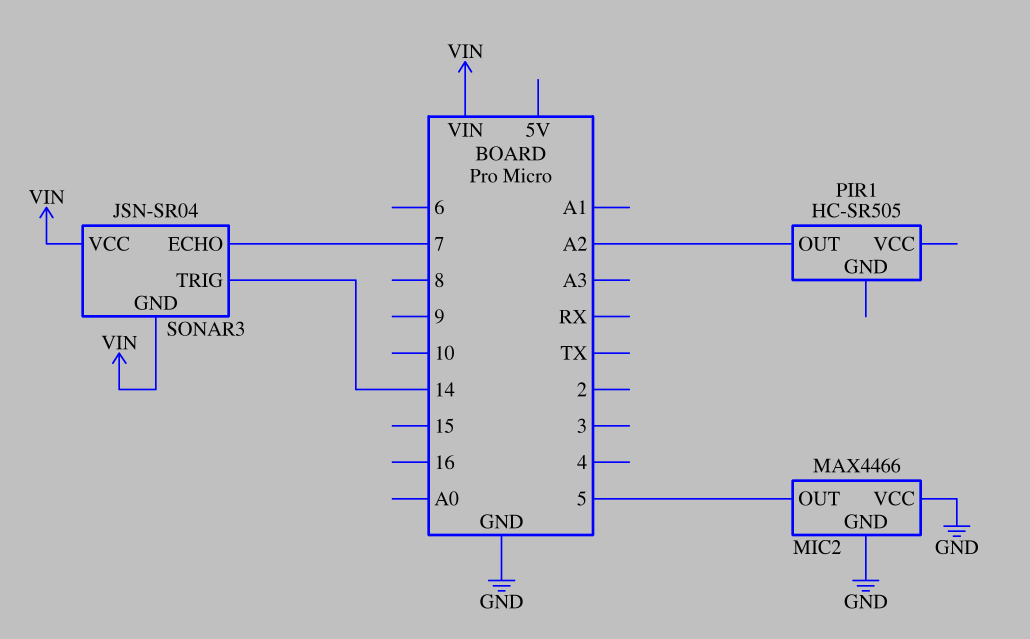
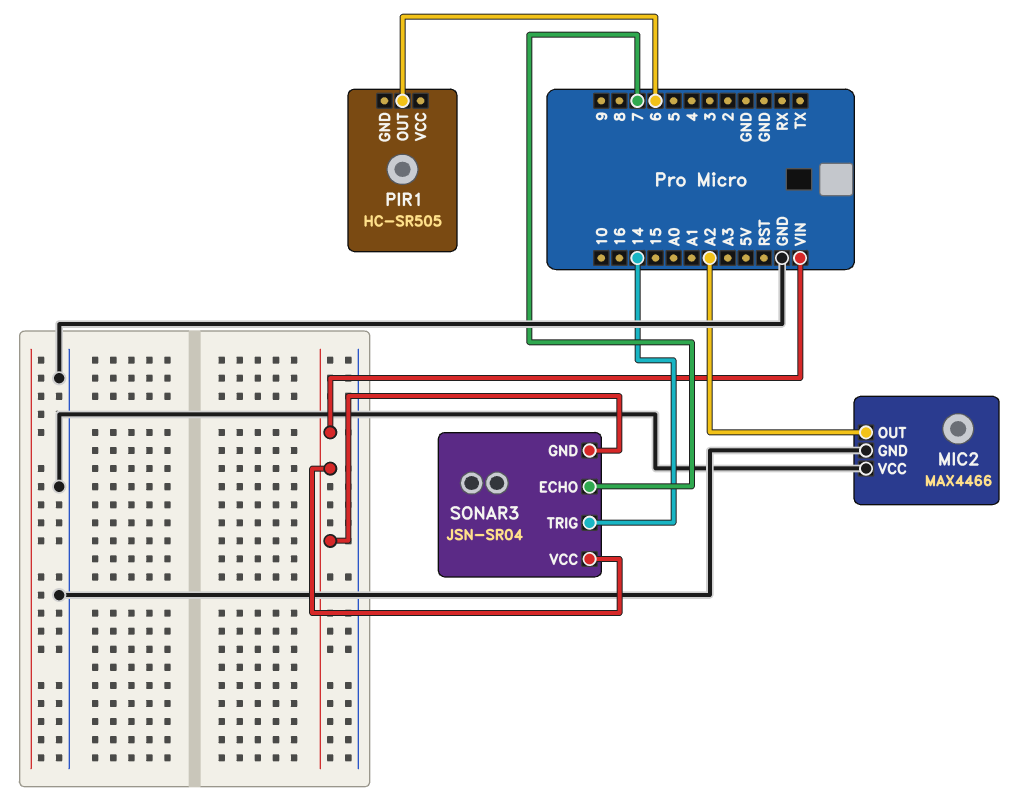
MIC2 pin OUT: 5 -> A2
PIR1 pin OUT: A2 -> 6

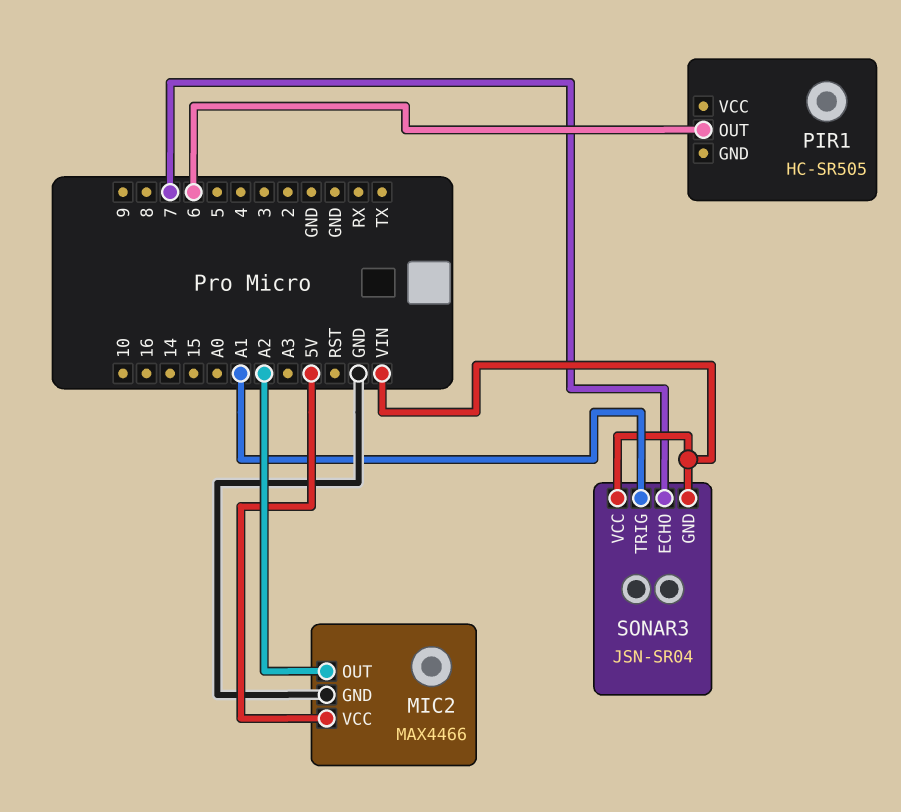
MIC2 pin VCC: GND -> 5V
SONAR3 pin TRIG: 14 -> A1

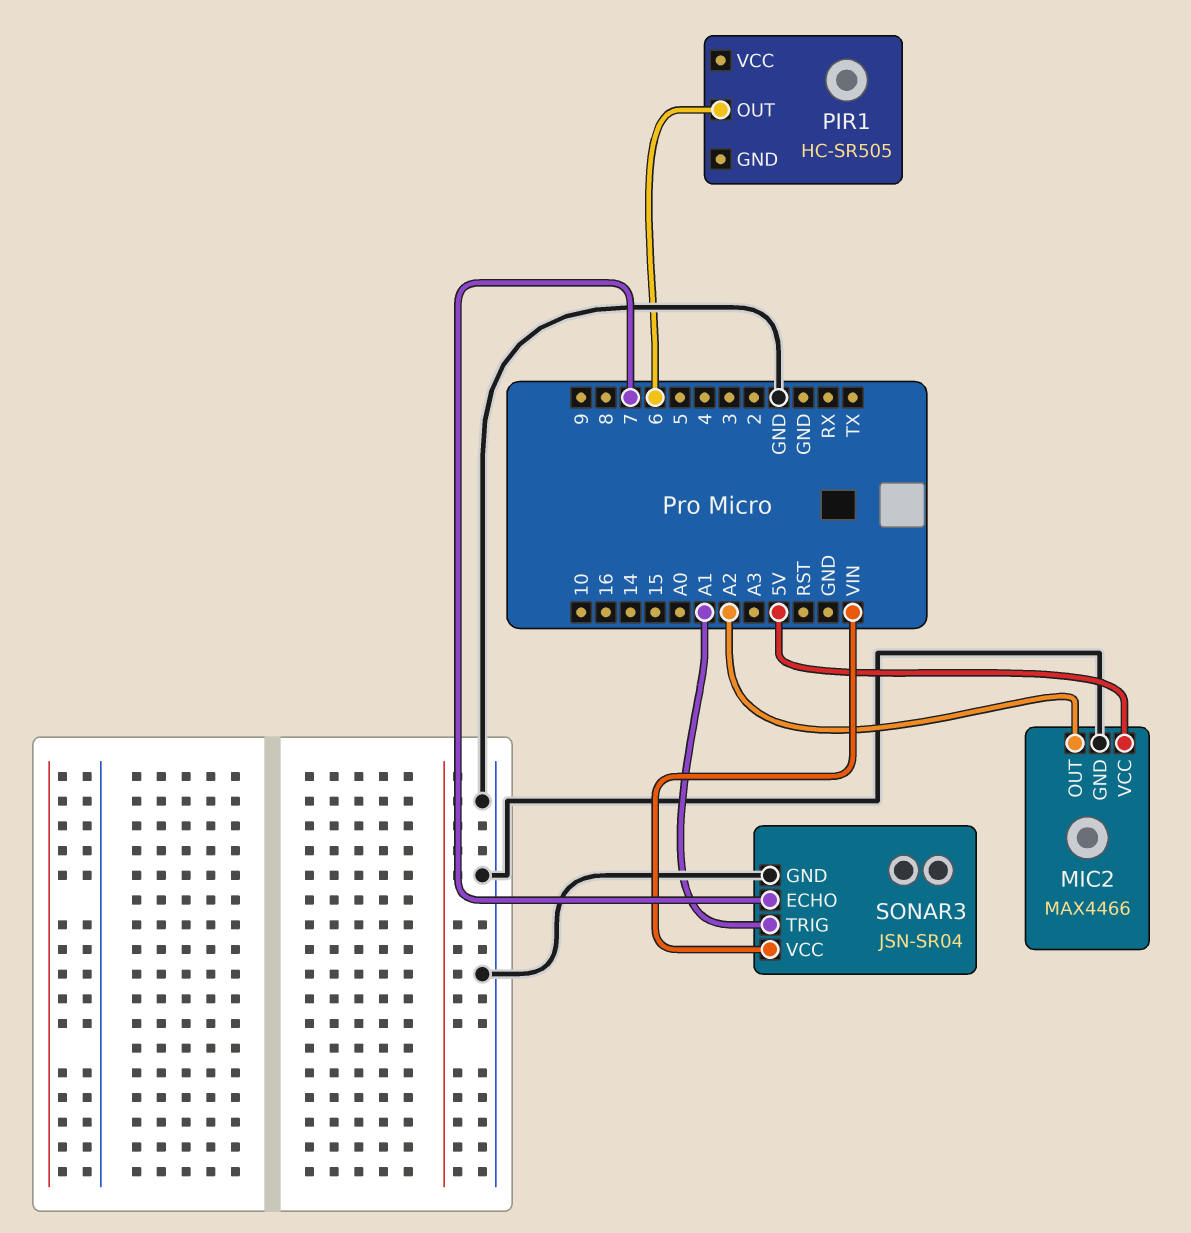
SONAR3 pin GND: VIN -> GND

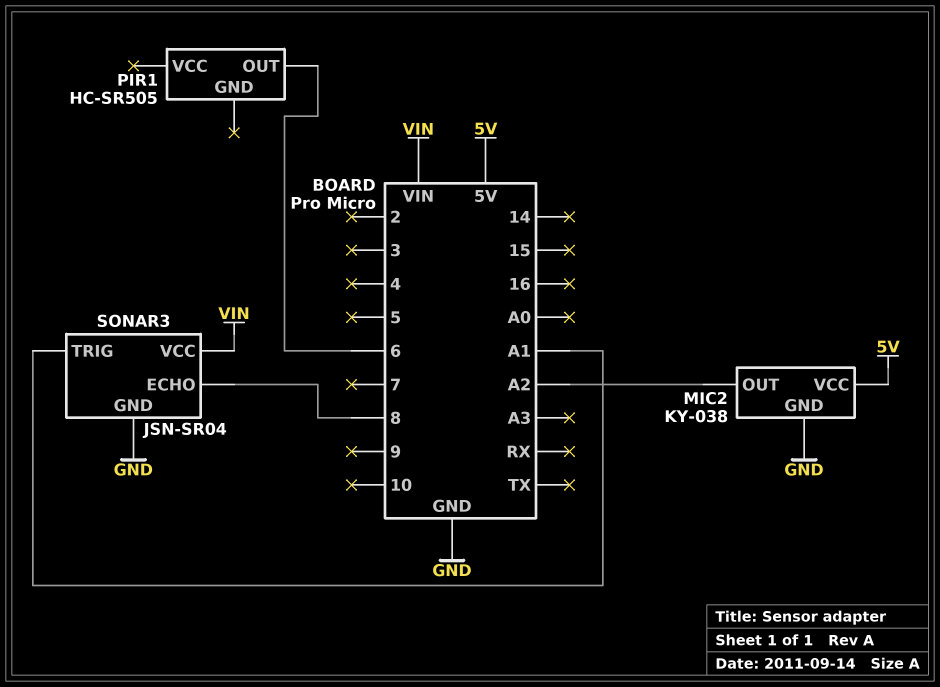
MIC2: MAX4466 -> KY-038
SONAR3 pin ECHO: 7 -> 8

